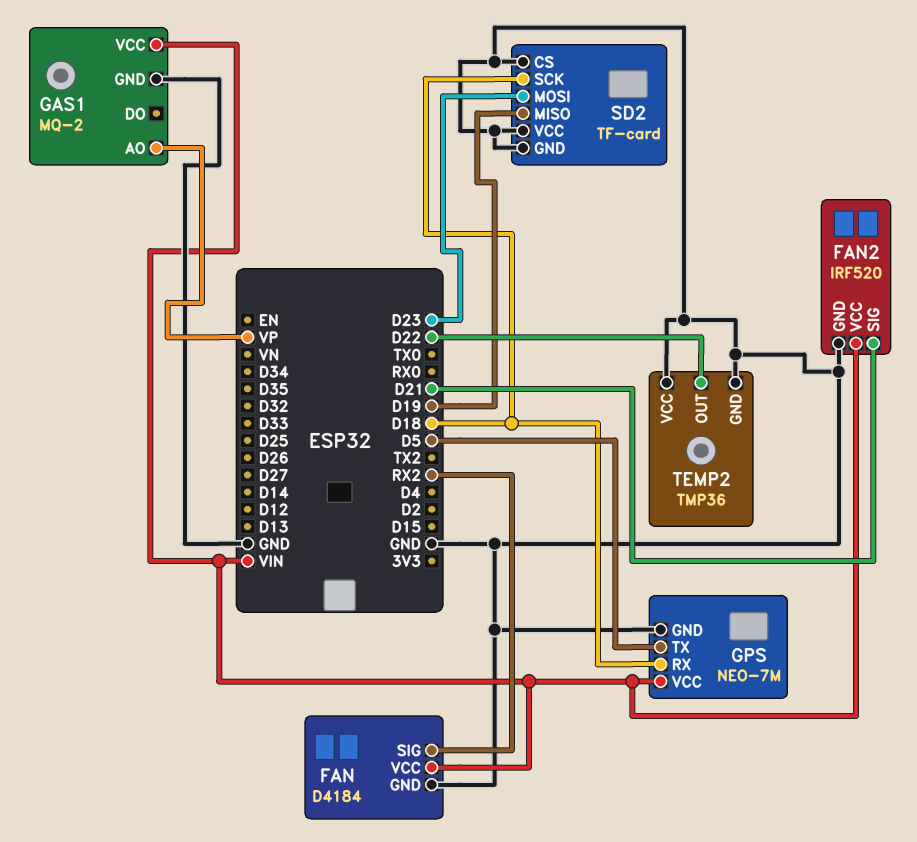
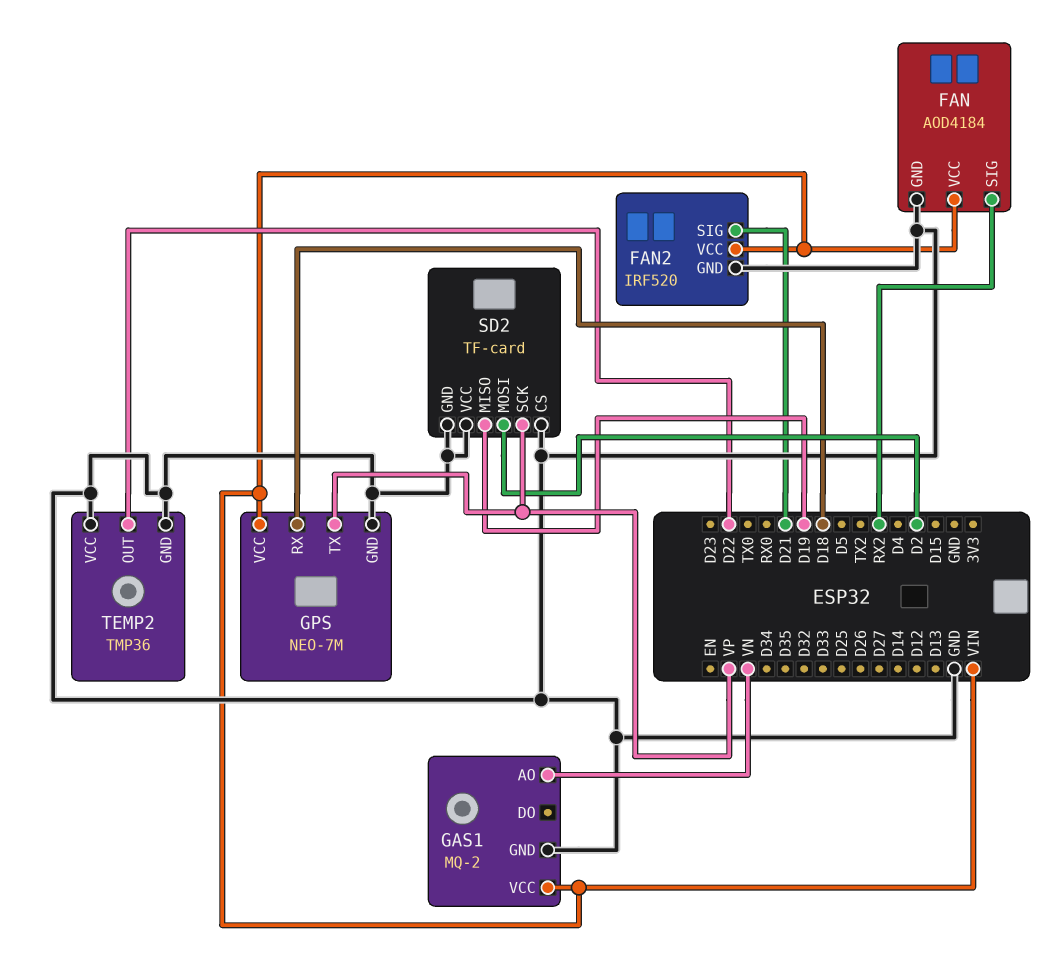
FAN: D4184 -> AOD4184
GAS1 pin AO: VP -> VN
GPS pin TX: D5 -> VP
SD2 pin MOSI: D23 -> D2
SD2 pin SCK: D18 -> VP

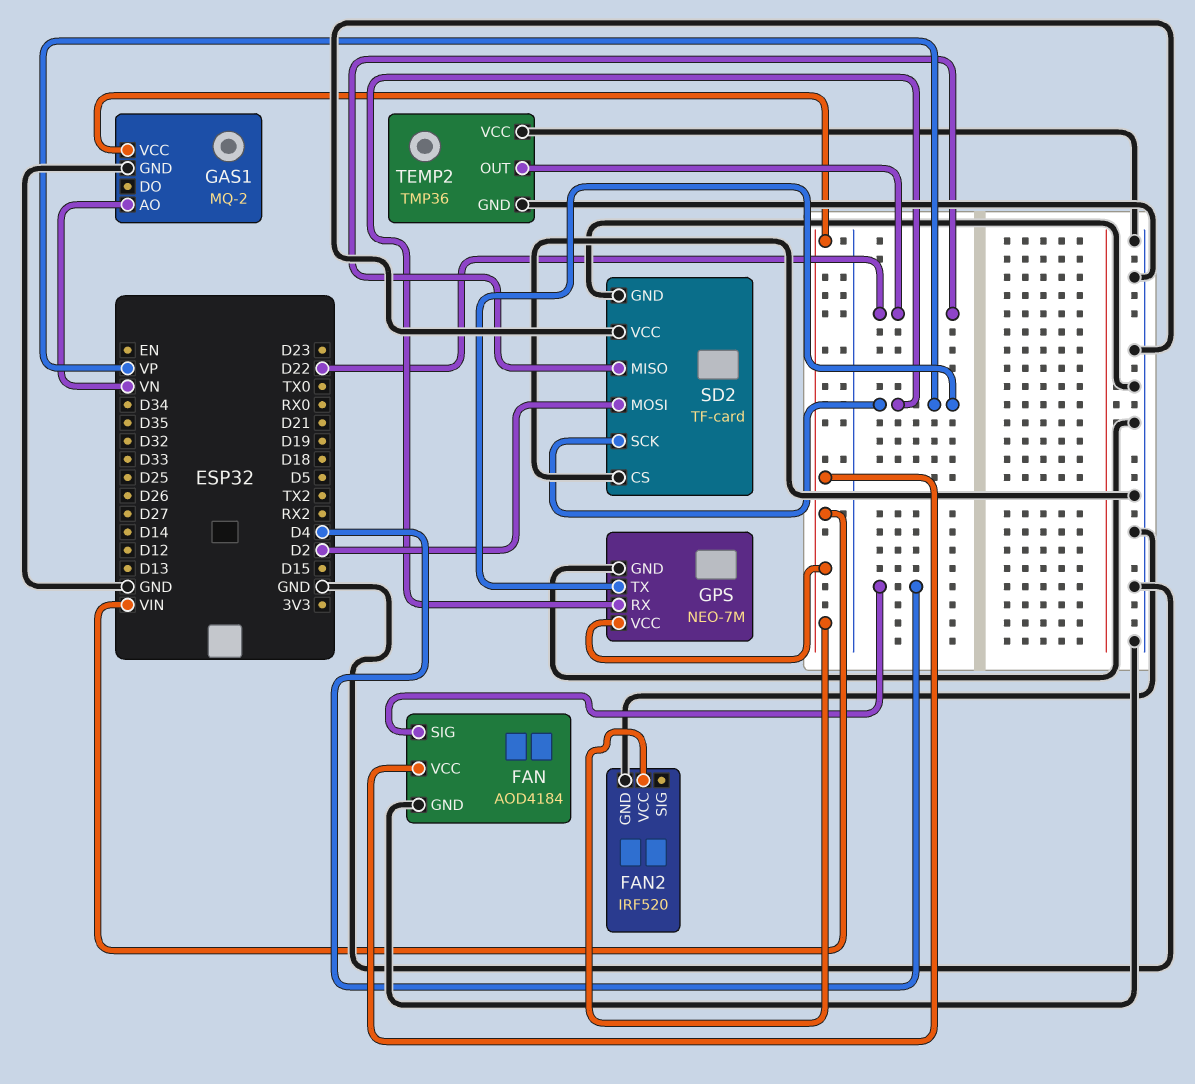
FAN pin SIG: RX2 -> D4
FAN2 pin SIG: D21 -> none
GPS pin RX: D18 -> VP
SD2 pin MISO: D19 -> D22

